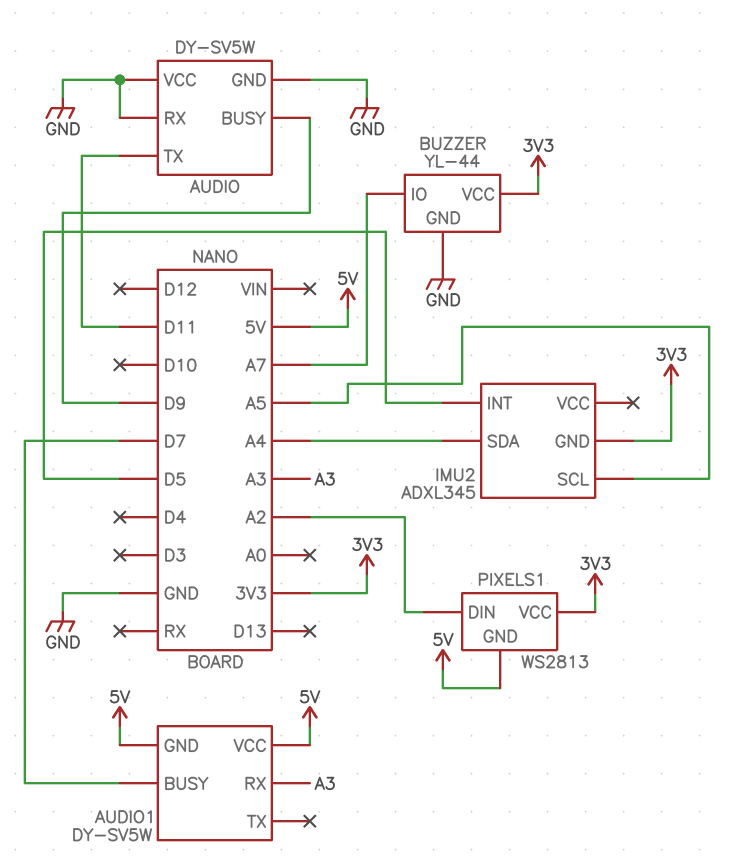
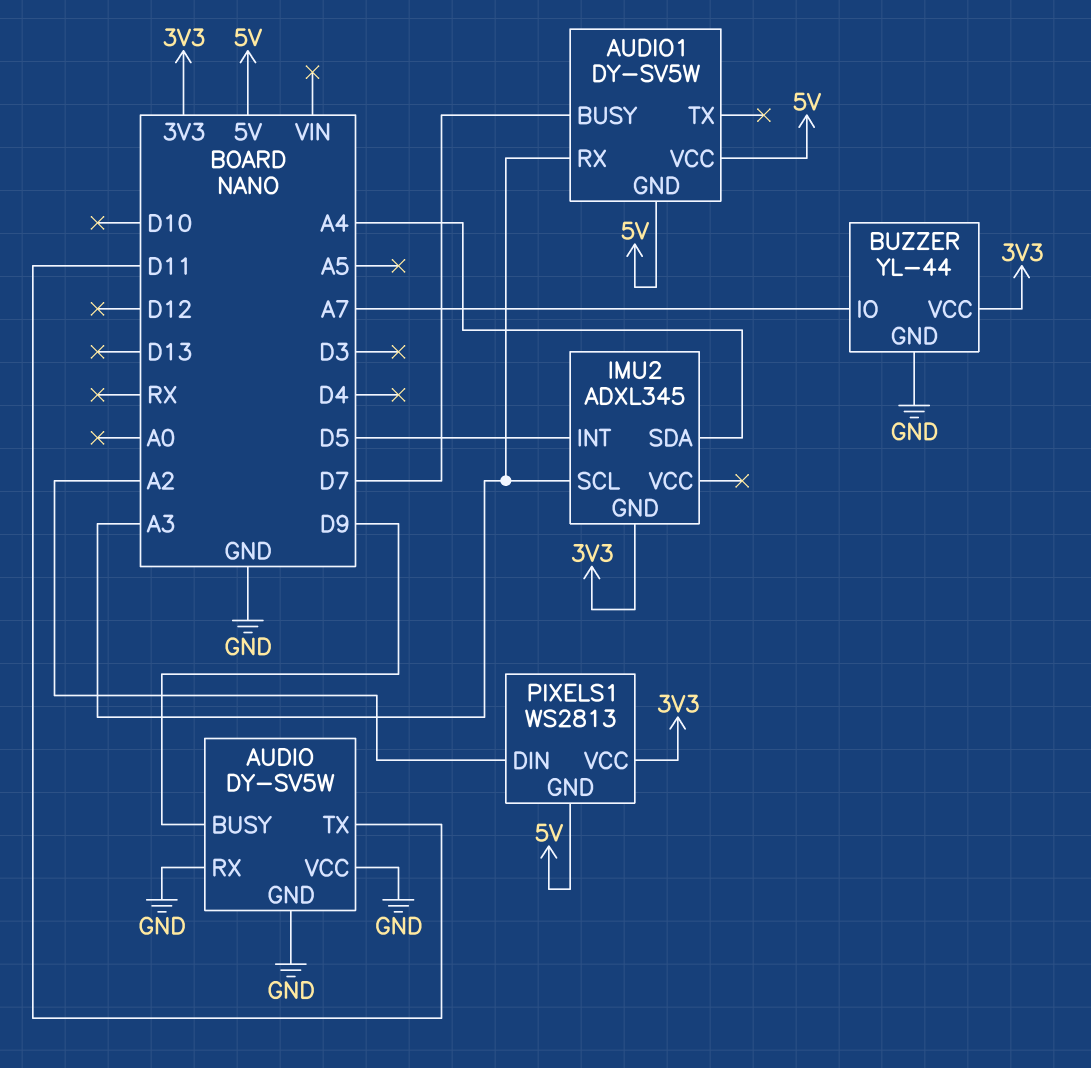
IMU2 pin SCL: A5 -> A3

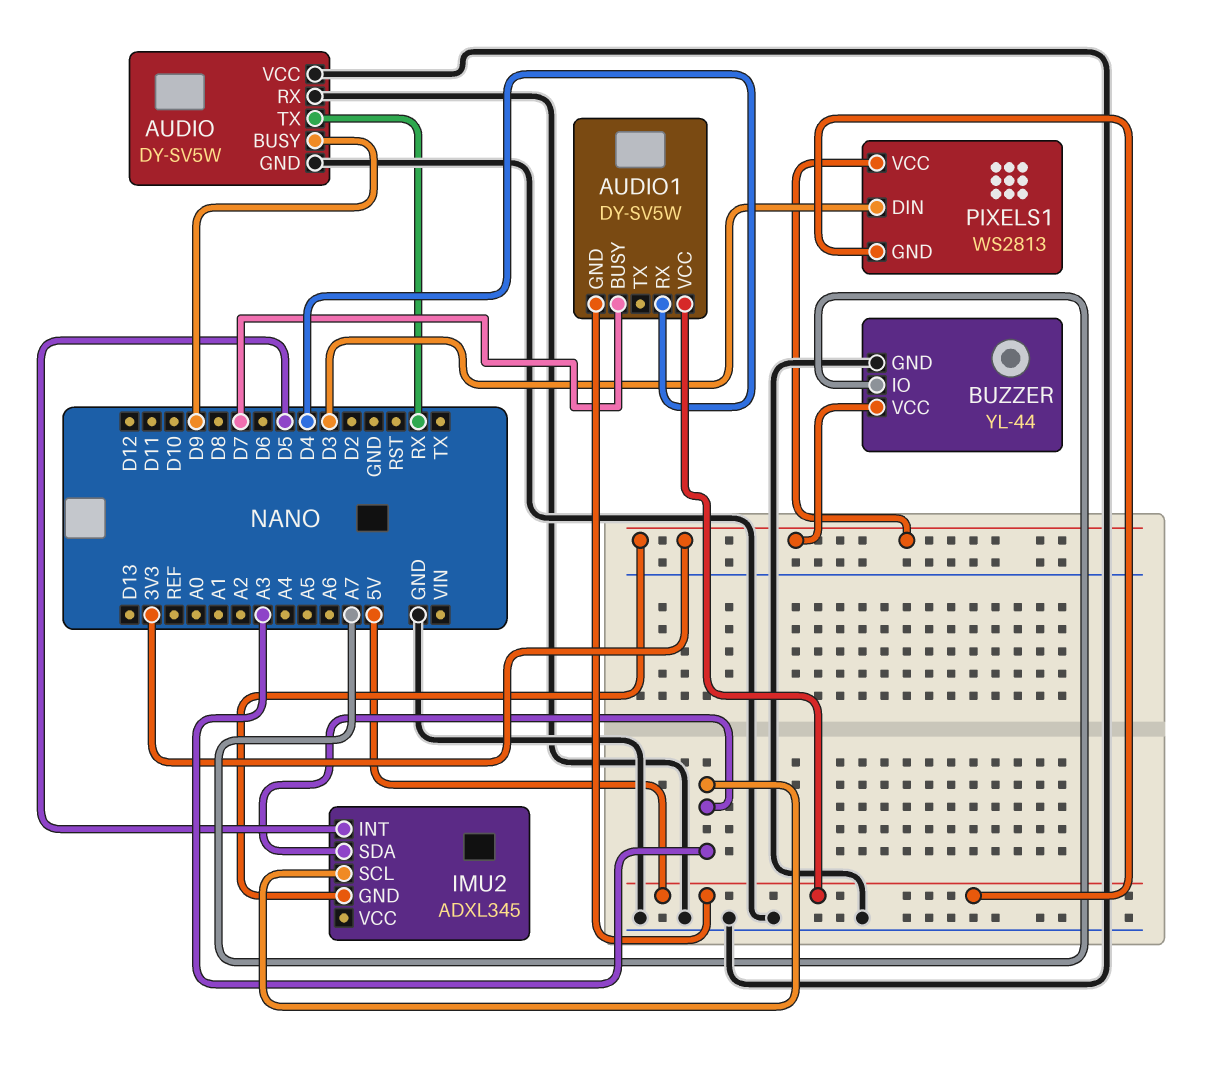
AUDIO pin TX: D11 -> RX
AUDIO1 pin RX: A3 -> D4
IMU2 pin SDA: A4 -> A3
PIXELS1 pin DIN: A2 -> D3

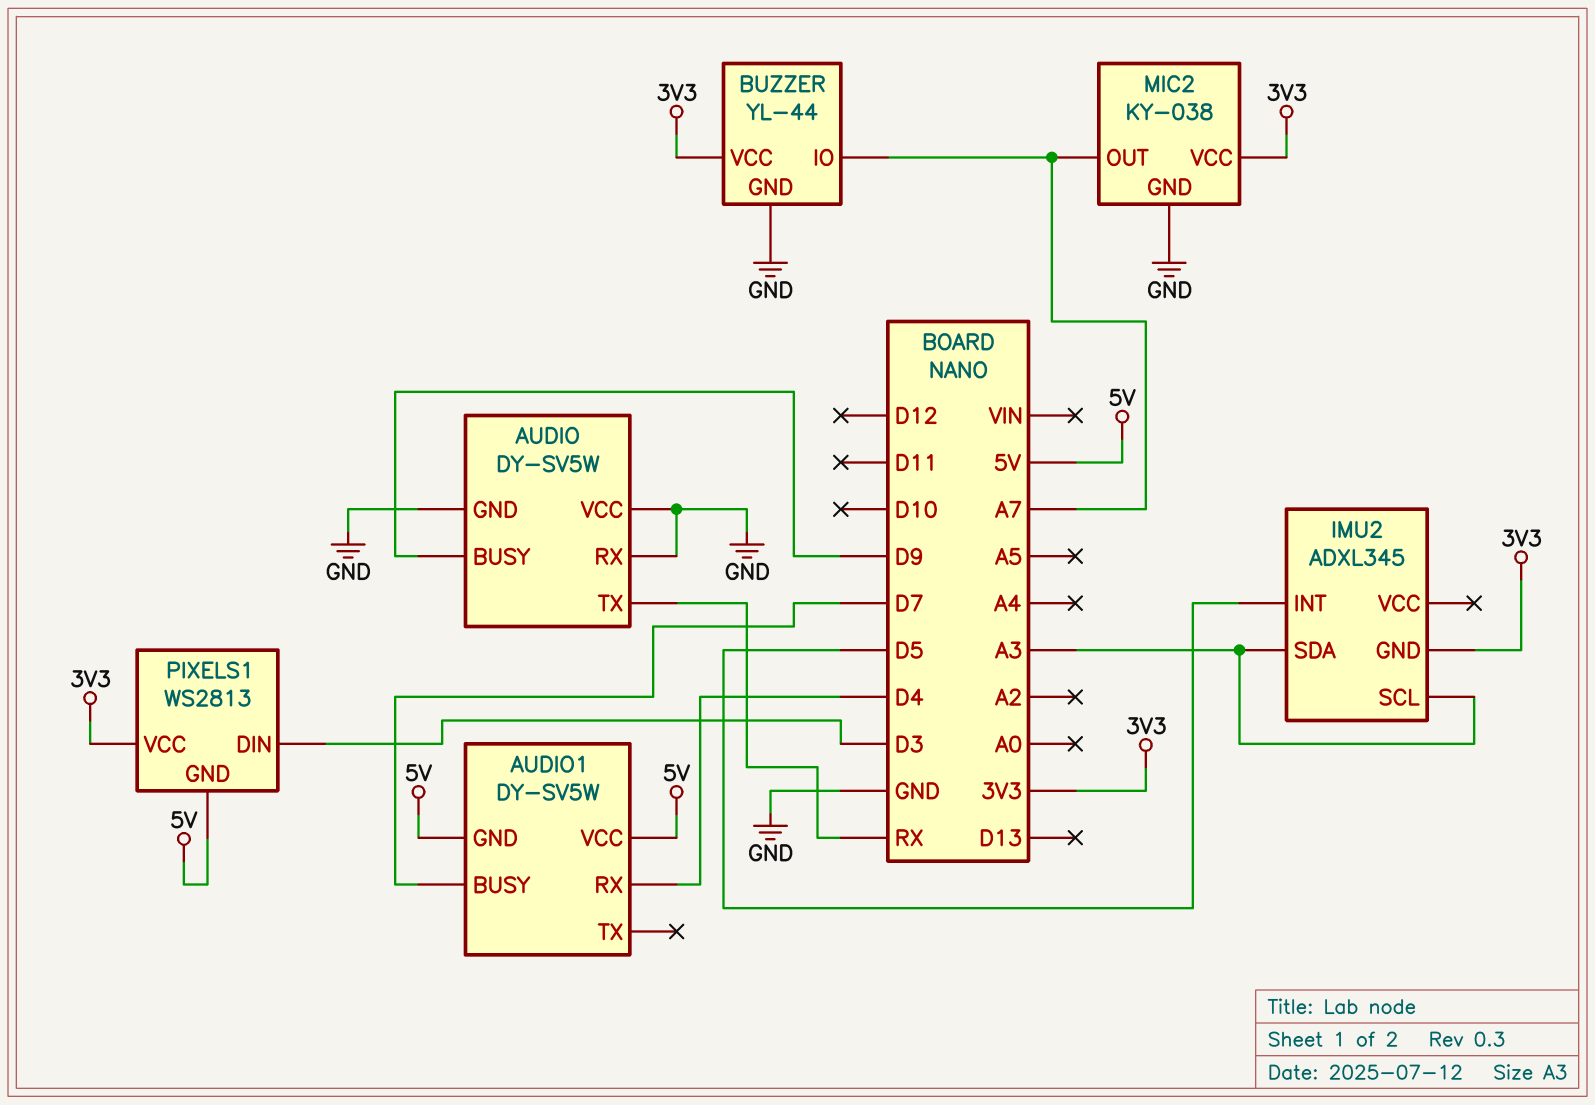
MIC2: none -> KY-038
MIC2 pin GND: none -> GND
MIC2 pin OUT: none -> A7
MIC2 pin VCC: none -> 3V3

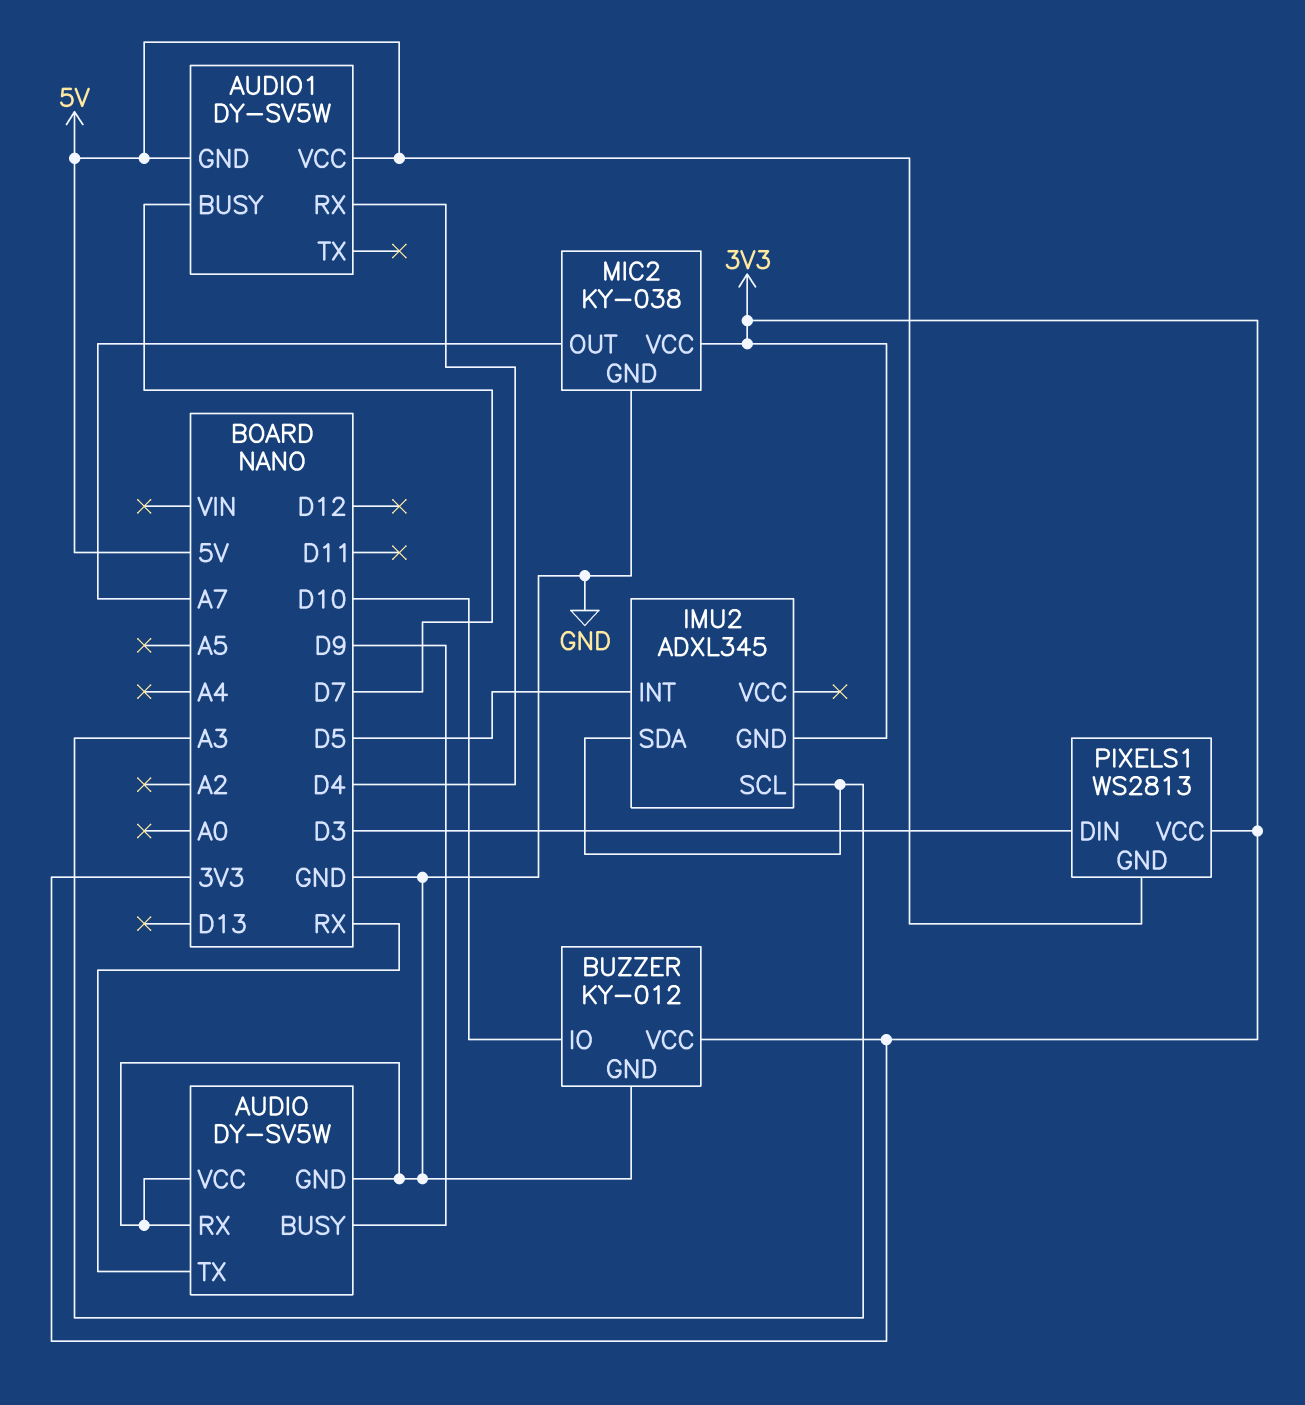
BUZZER: YL-44 -> KY-012
BUZZER pin IO: A7 -> D10

